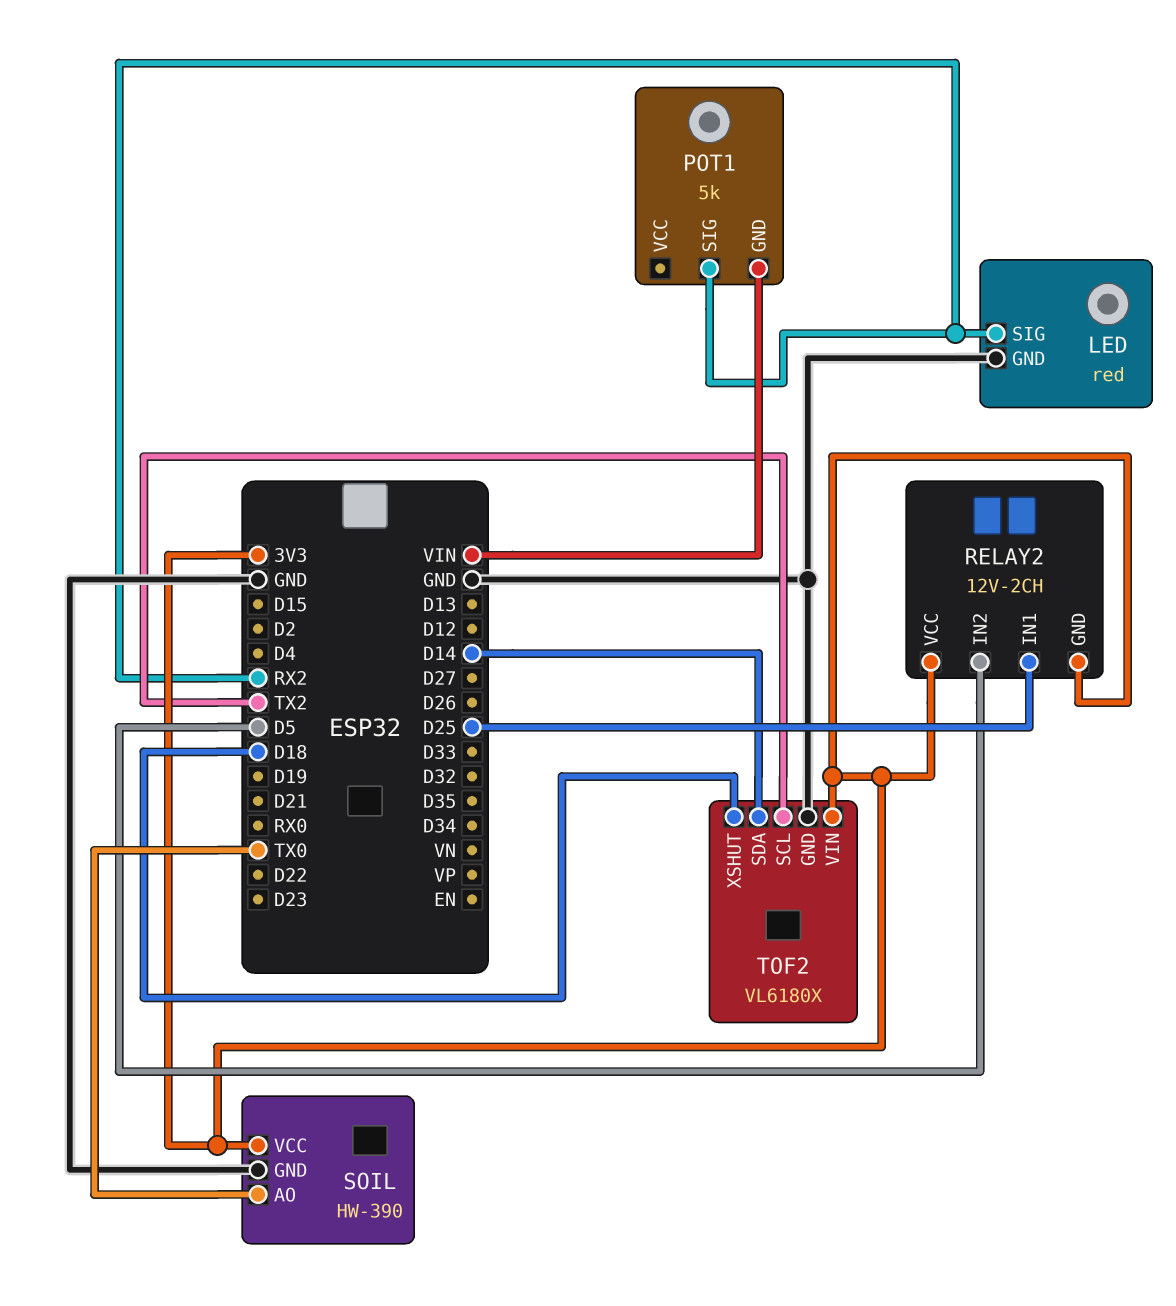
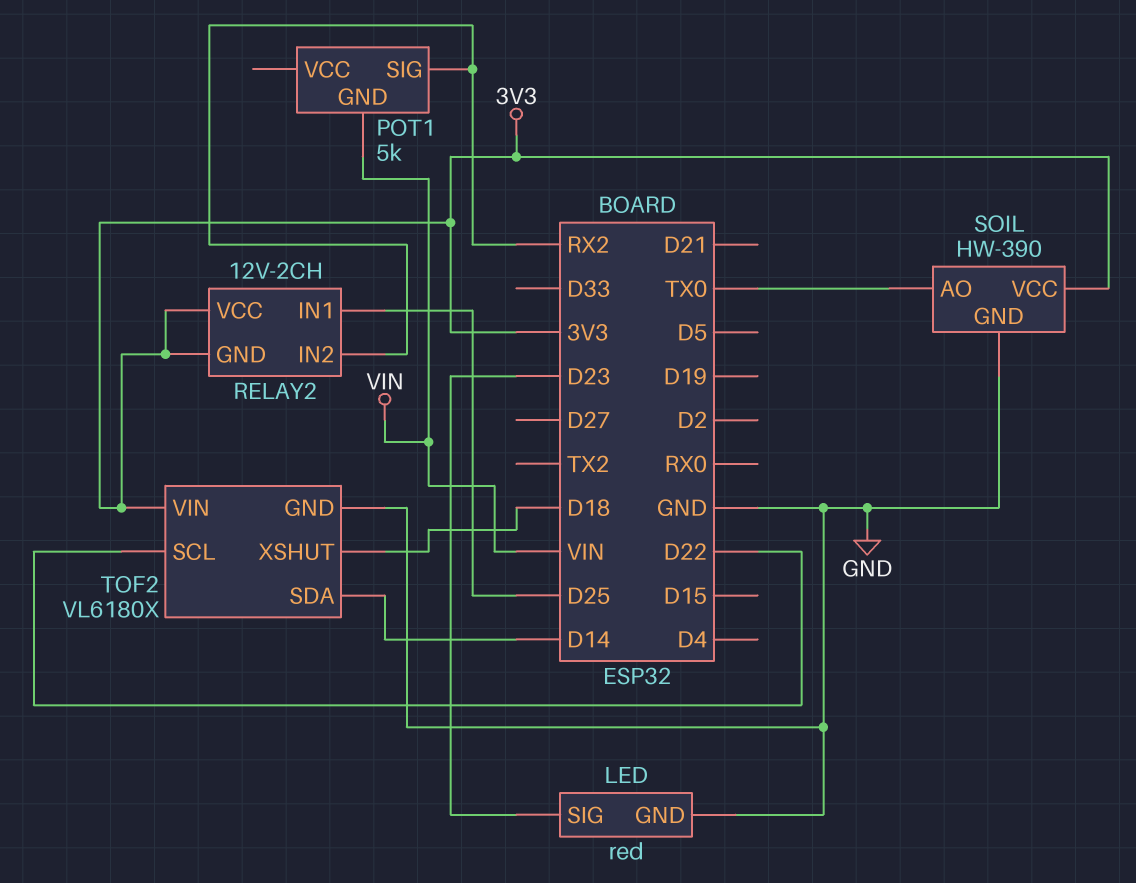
LED pin SIG: RX2 -> D23
RELAY2 pin IN2: D5 -> RX2
TOF2 pin SCL: TX2 -> D22

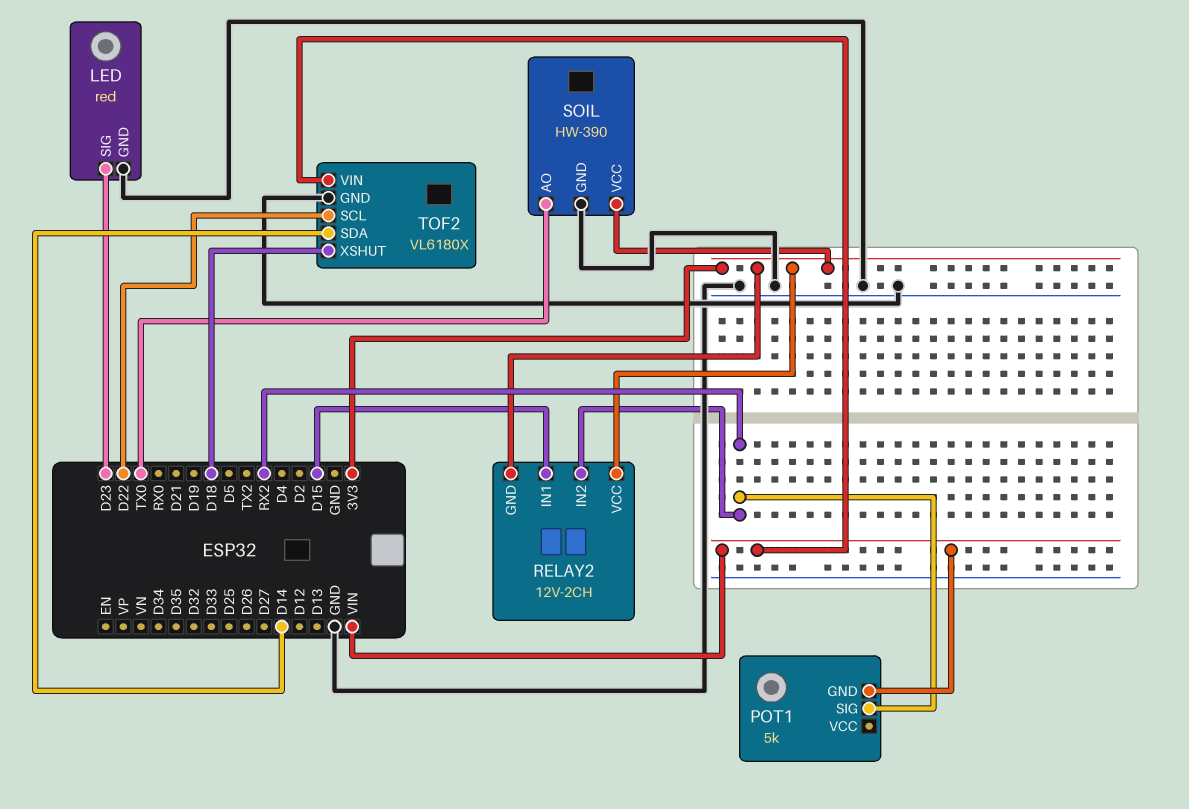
RELAY2 pin IN1: D25 -> D15
TOF2 pin VIN: 3V3 -> VIN

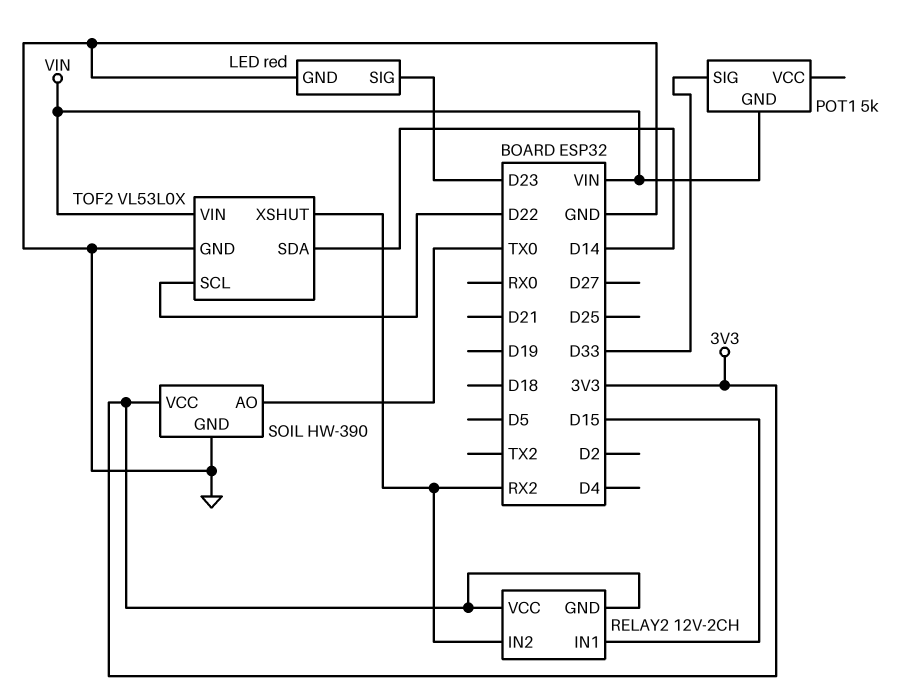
POT1 pin SIG: RX2 -> D33
TOF2: VL6180X -> VL53L0X
TOF2 pin XSHUT: D18 -> RX2

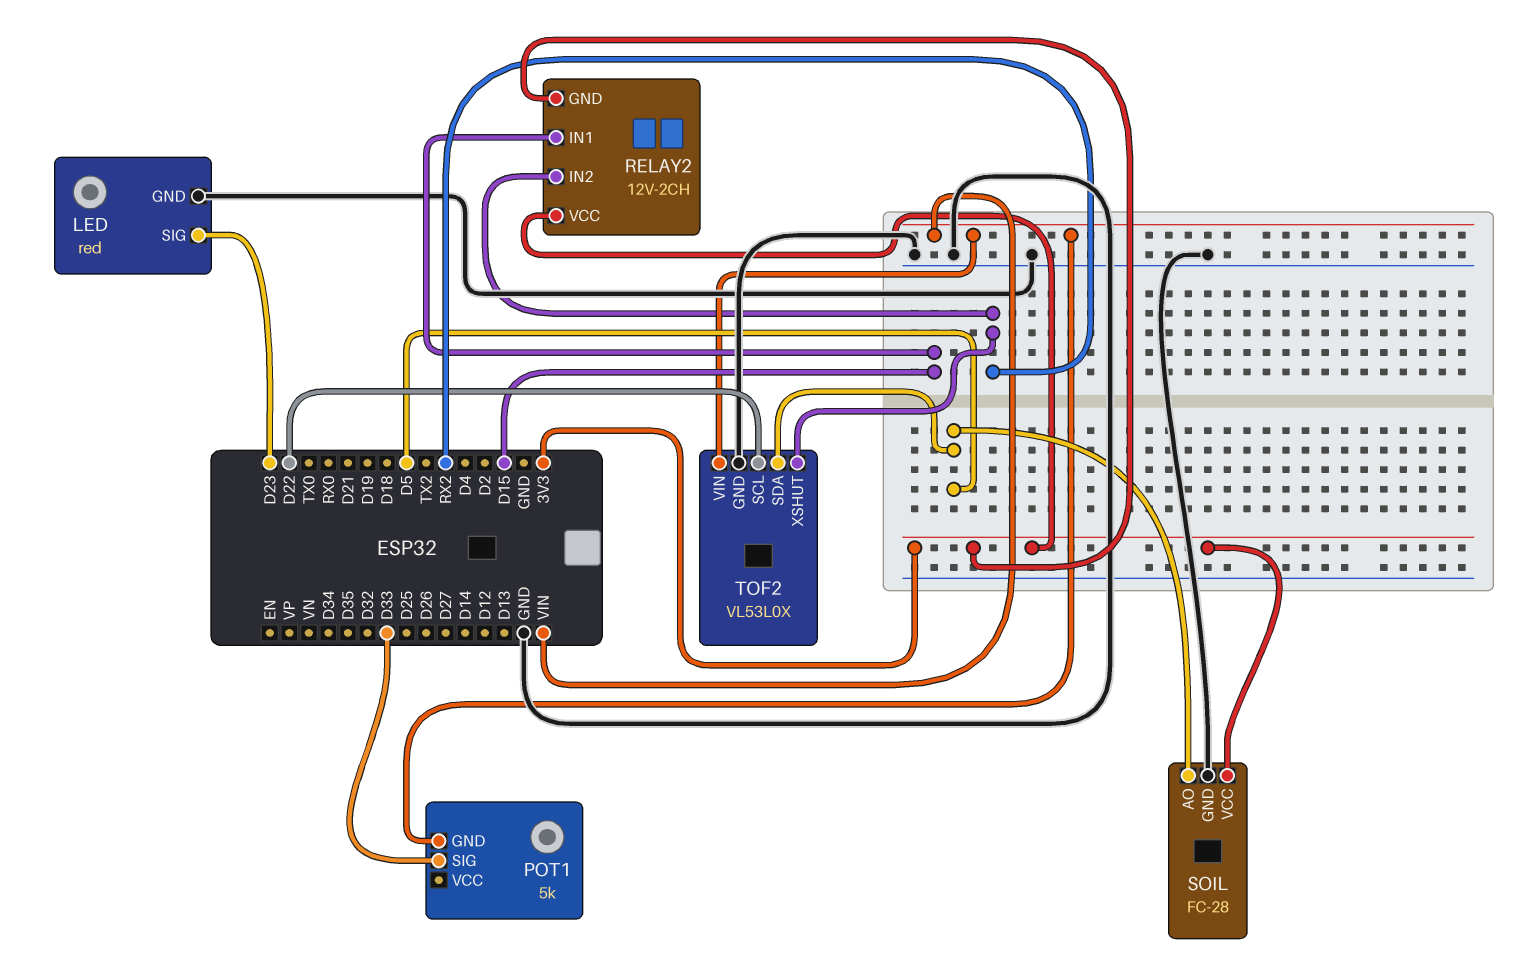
SOIL: HW-390 -> FC-28
SOIL pin AO: TX0 -> D5
TOF2 pin SDA: D14 -> D5

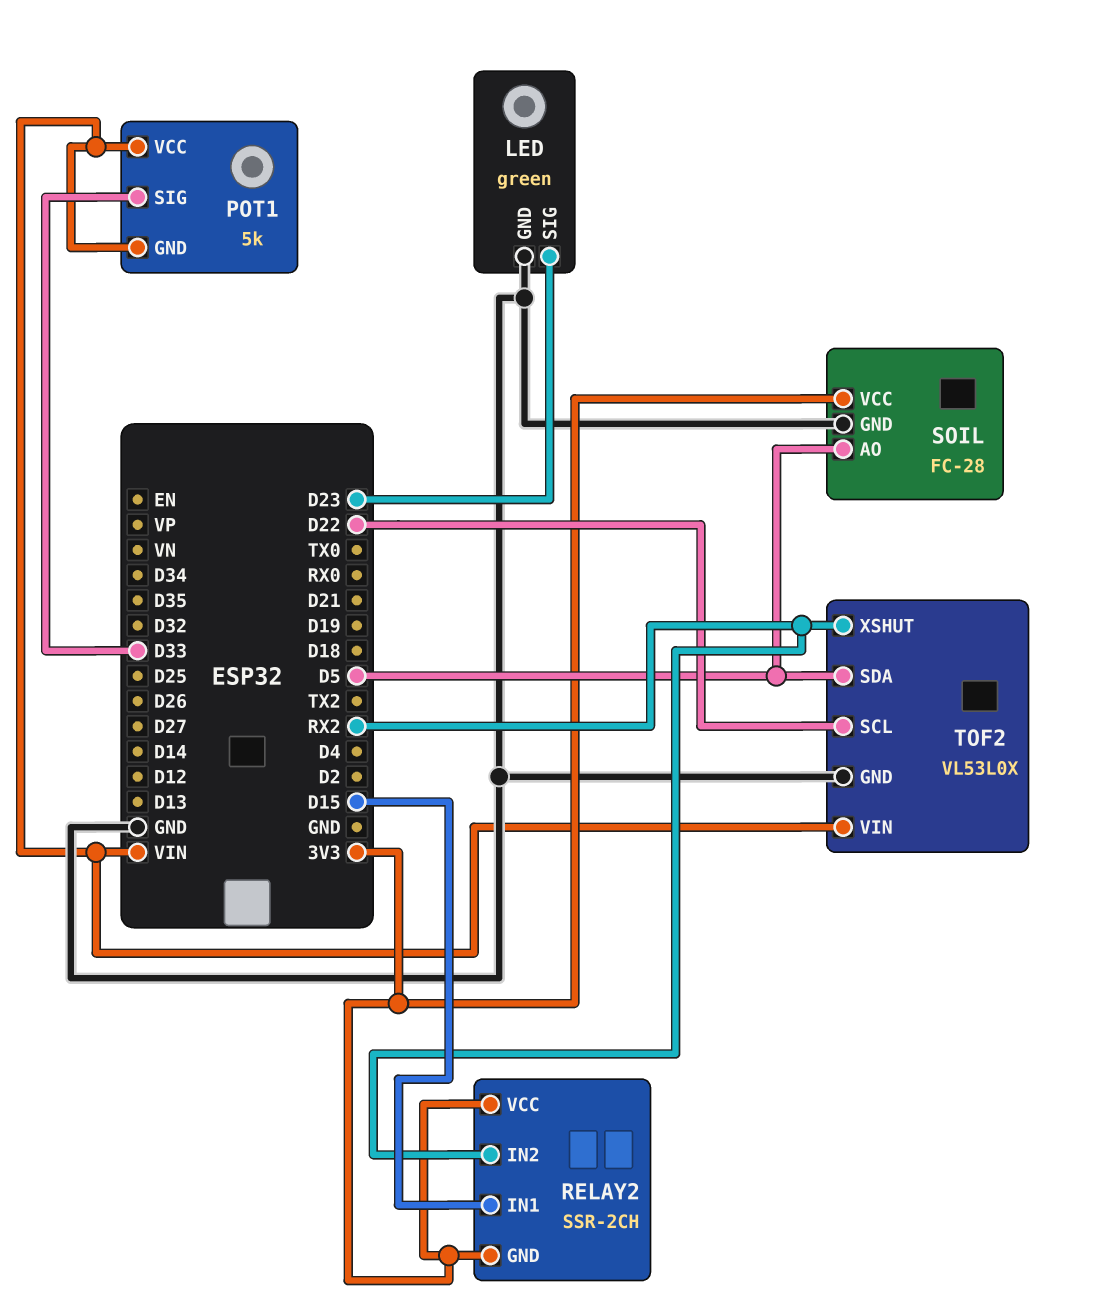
LED: red -> green
POT1 pin VCC: none -> VIN
RELAY2: 12V-2CH -> SSR-2CH

